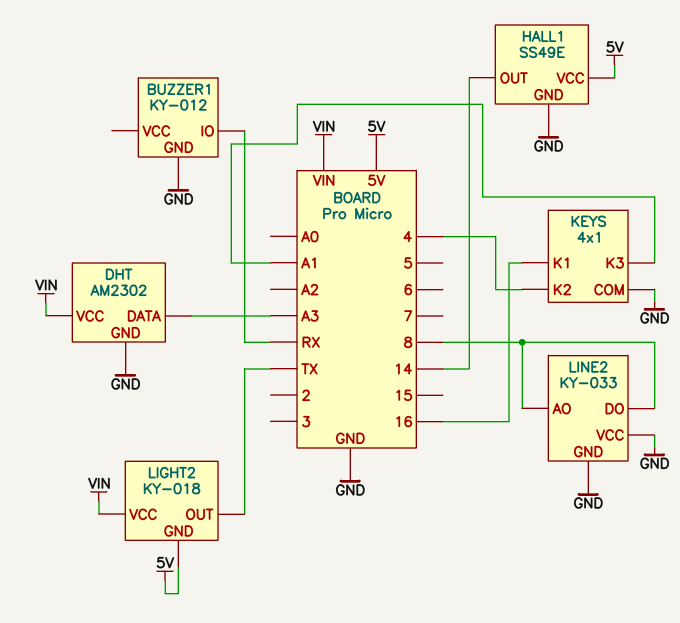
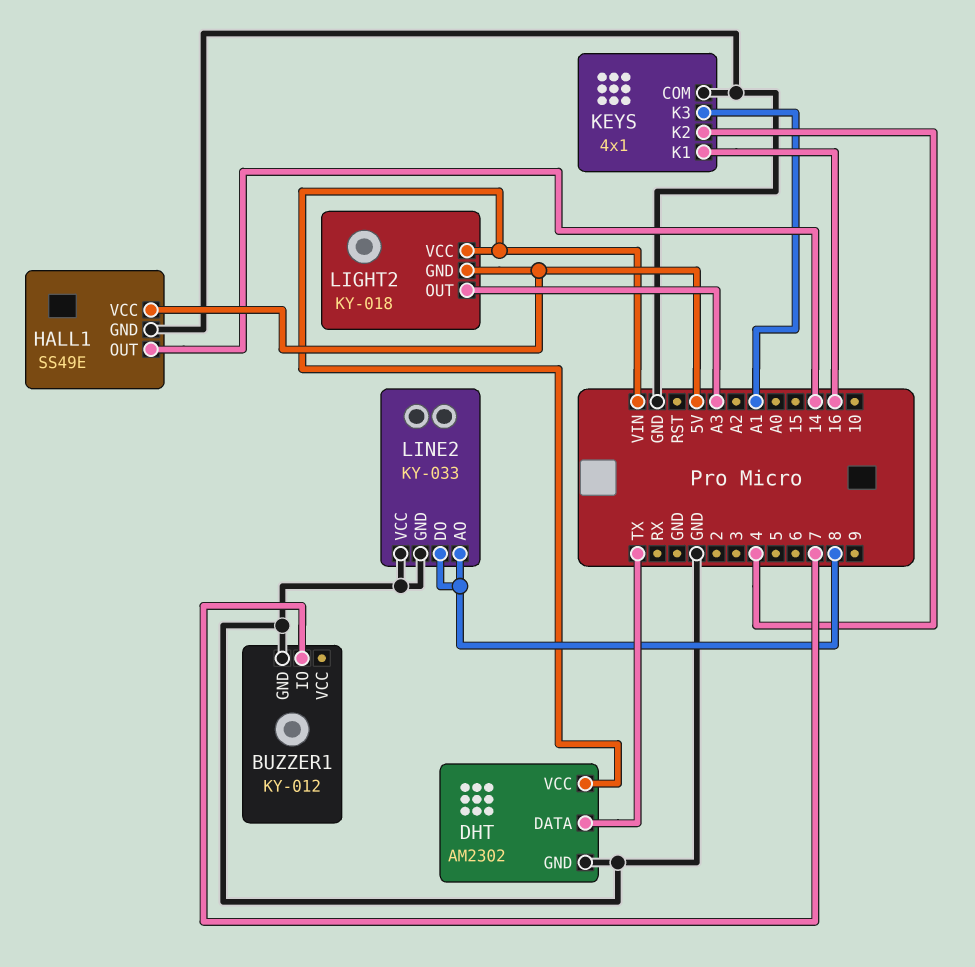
BUZZER1 pin IO: RX -> 7
DHT pin DATA: A3 -> TX
LIGHT2 pin OUT: TX -> A3

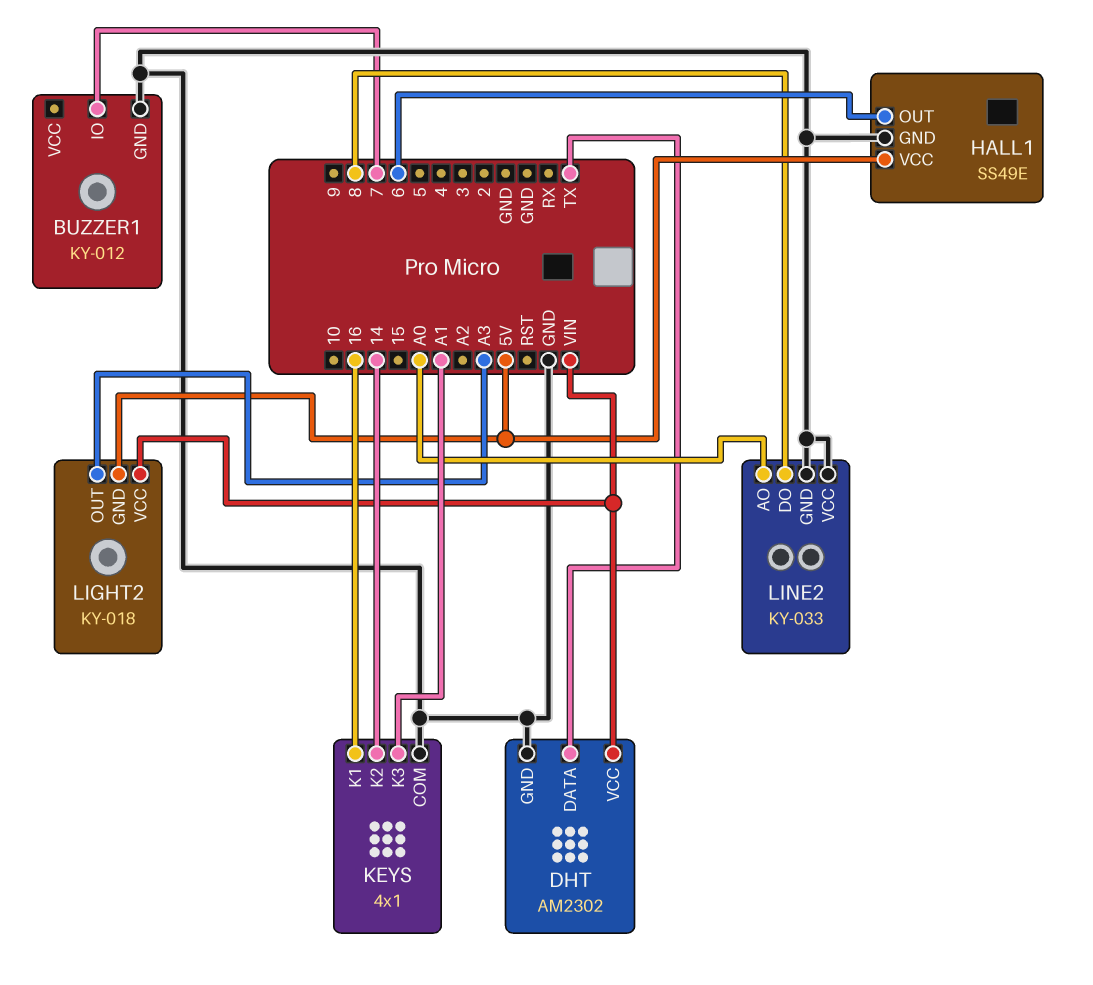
HALL1 pin OUT: 14 -> 6
KEYS pin K2: 4 -> 14
LINE2 pin AO: 8 -> A0

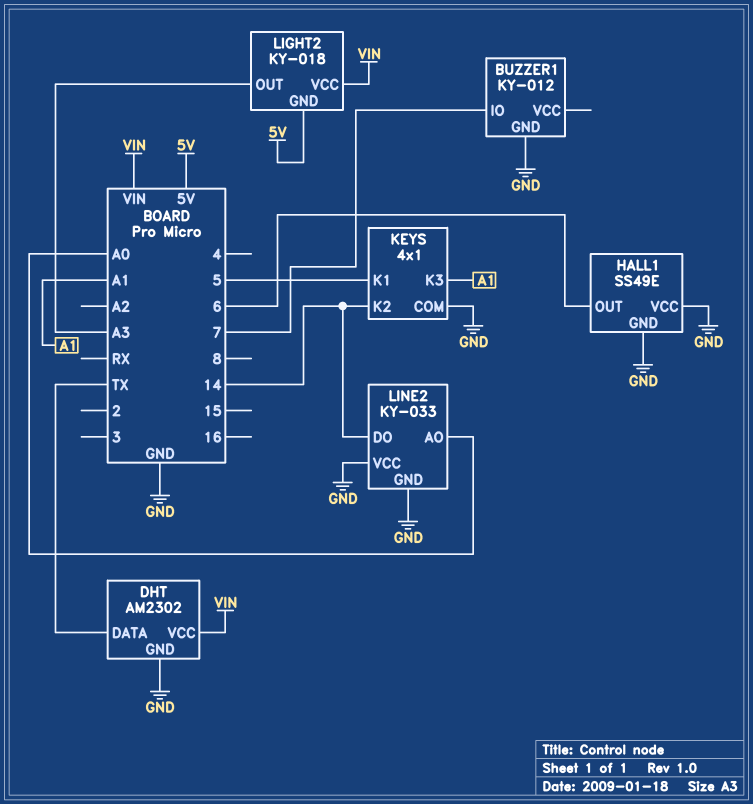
HALL1 pin VCC: 5V -> GND
KEYS pin K1: 16 -> 5
LINE2 pin DO: 8 -> 14

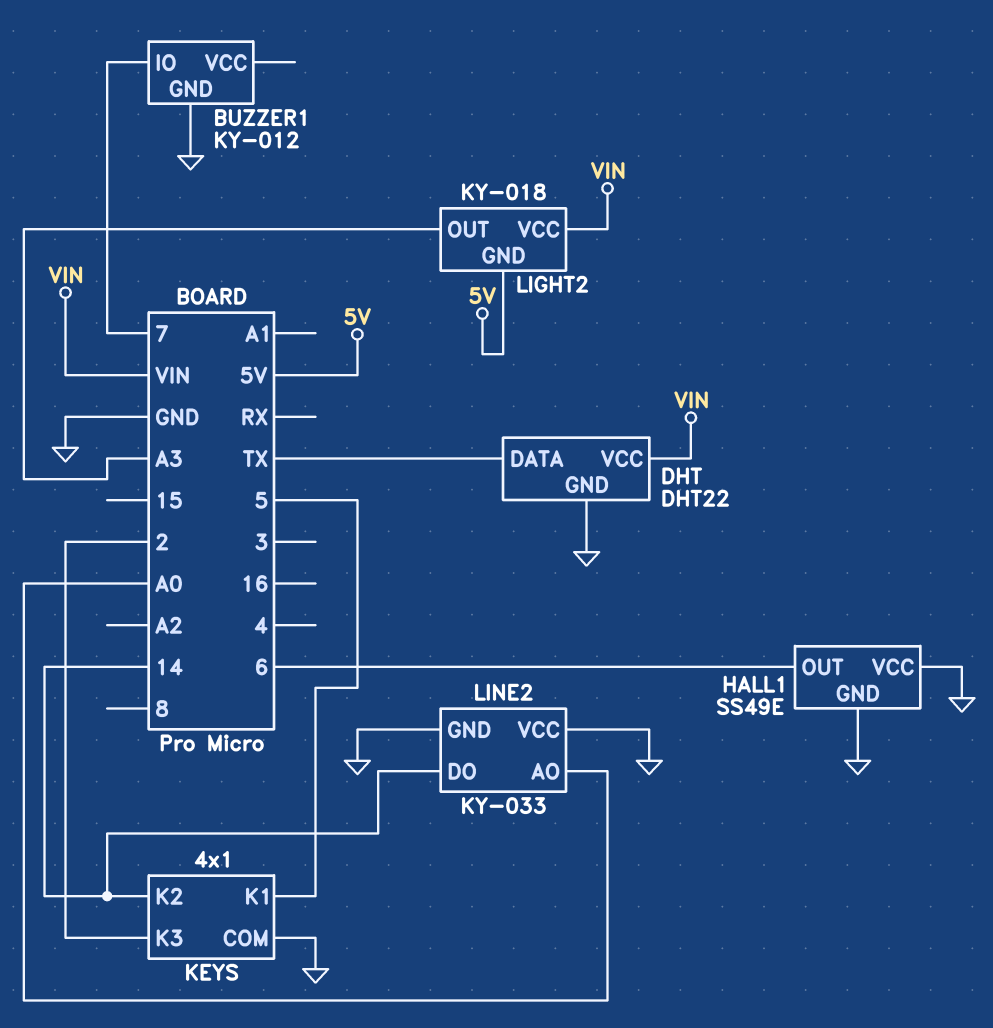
DHT: AM2302 -> DHT22
KEYS pin K3: A1 -> 2

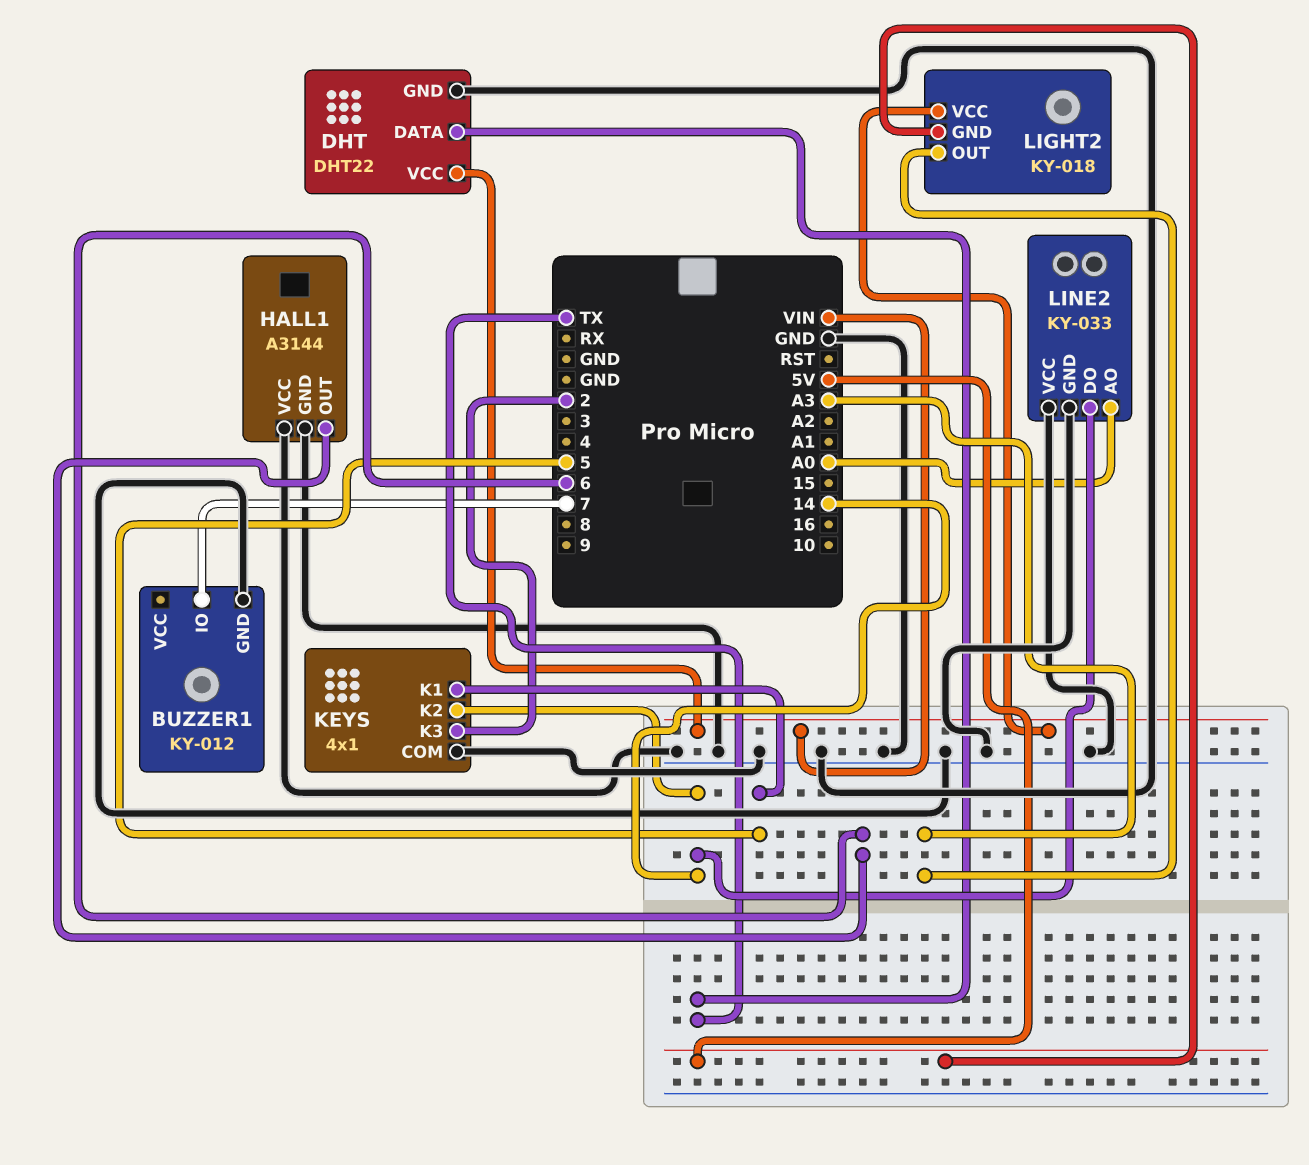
HALL1: SS49E -> A3144

